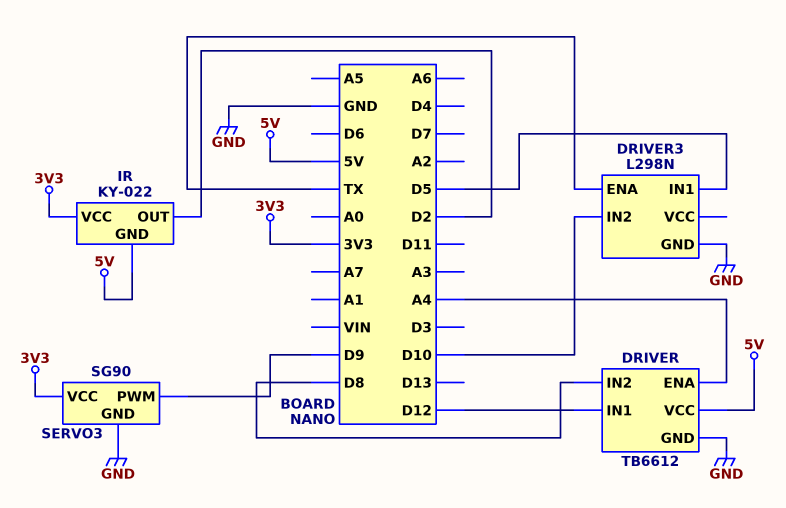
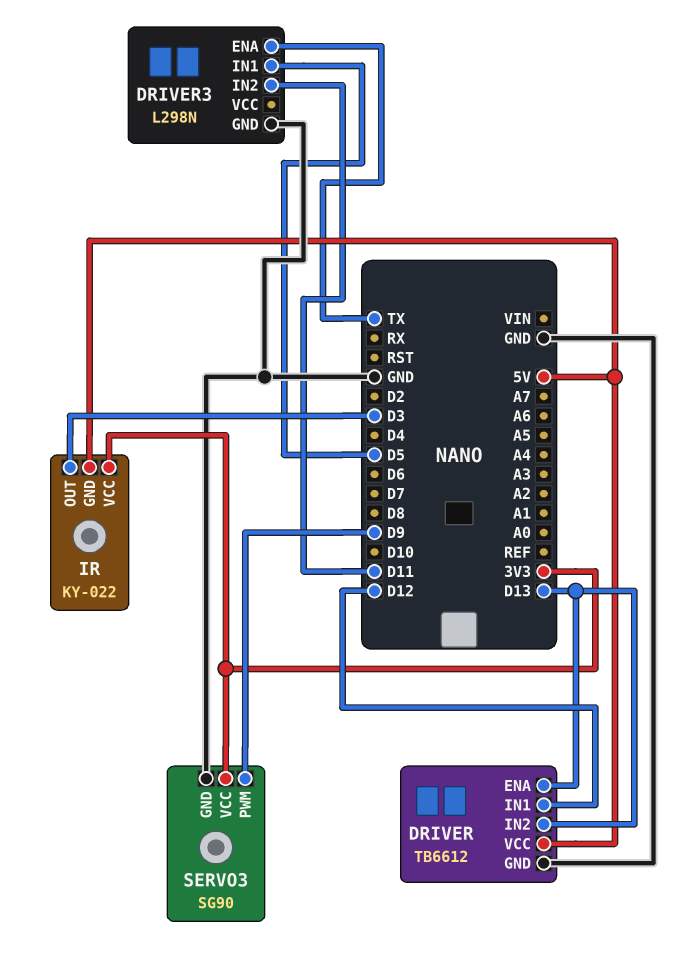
DRIVER pin ENA: A4 -> D13
DRIVER pin IN2: D8 -> D13
DRIVER3 pin IN2: D10 -> D11
IR pin OUT: D2 -> D3

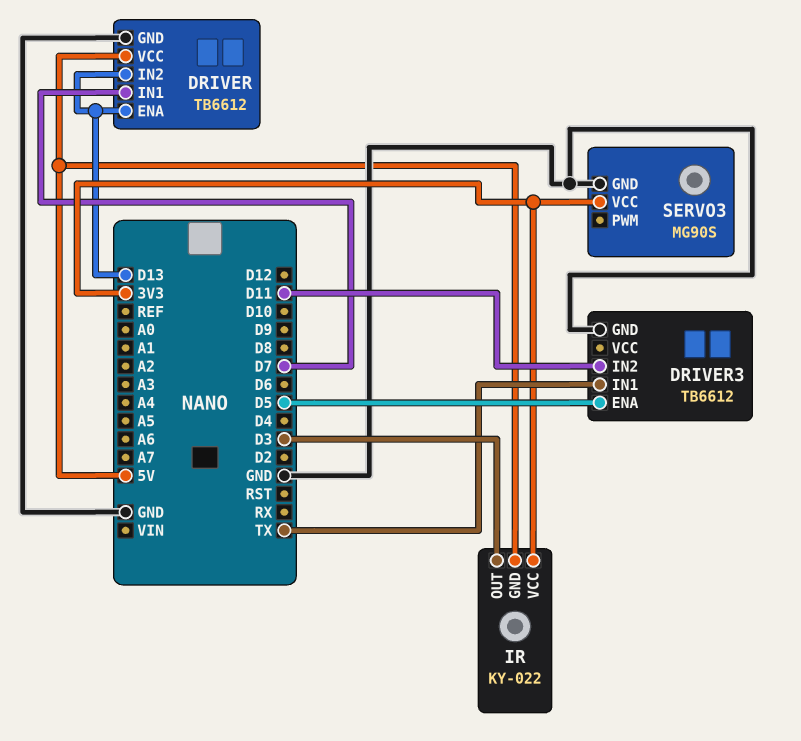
DRIVER pin IN1: D12 -> D7
DRIVER3: L298N -> TB6612
DRIVER3 pin ENA: TX -> D5
DRIVER3 pin IN1: D5 -> TX
SERVO3: SG90 -> MG90S
SERVO3 pin PWM: D9 -> none

